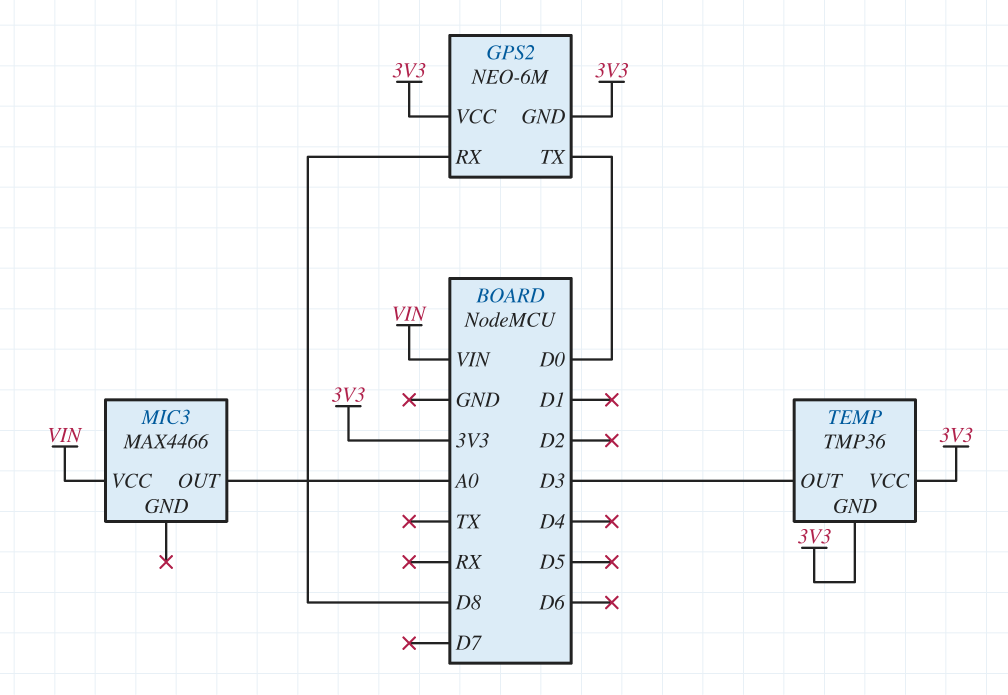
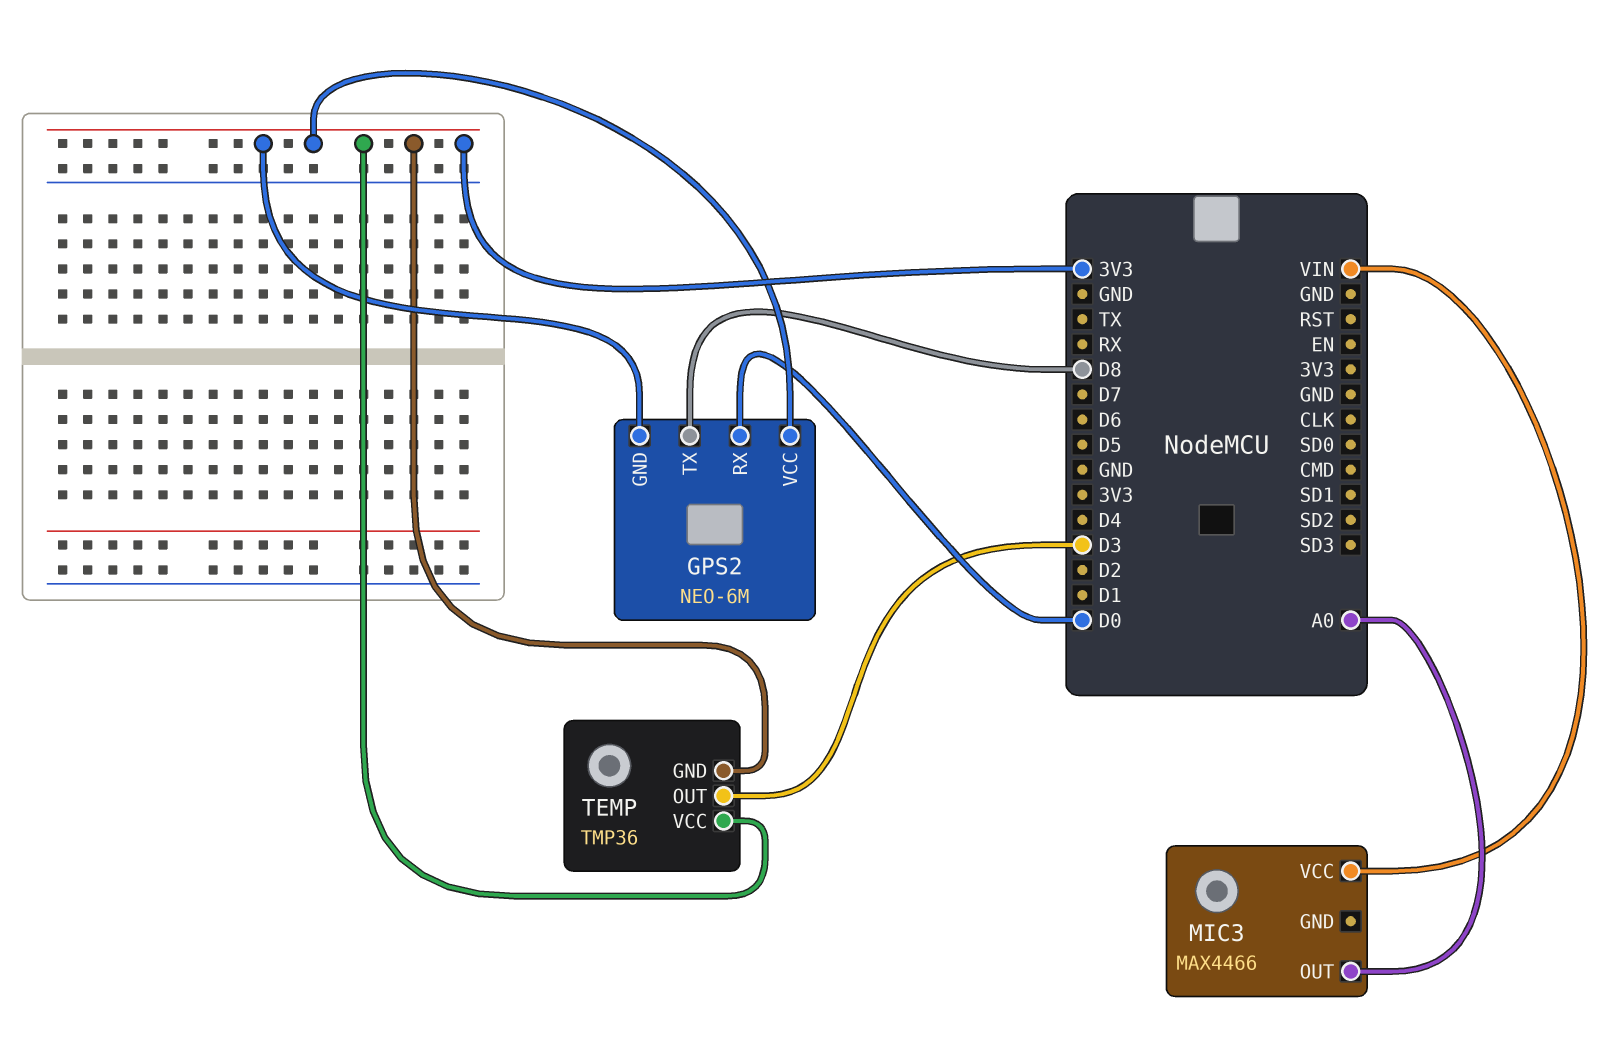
GPS2 pin RX: D8 -> D0
GPS2 pin TX: D0 -> D8

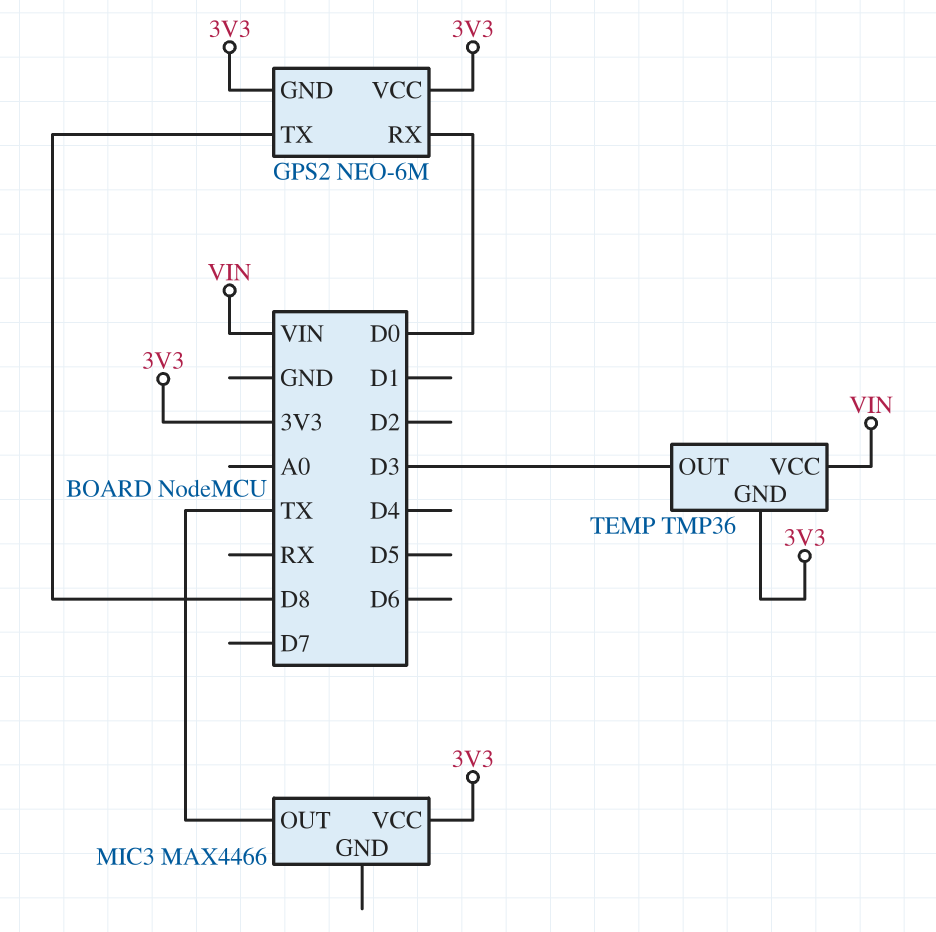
MIC3 pin OUT: A0 -> TX
MIC3 pin VCC: VIN -> 3V3
TEMP pin VCC: 3V3 -> VIN

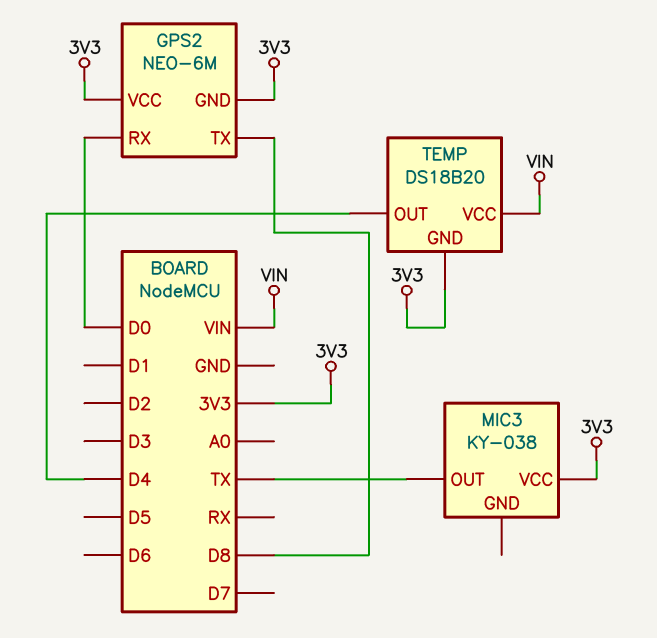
MIC3: MAX4466 -> KY-038
TEMP: TMP36 -> DS18B20
TEMP pin OUT: D3 -> D4

